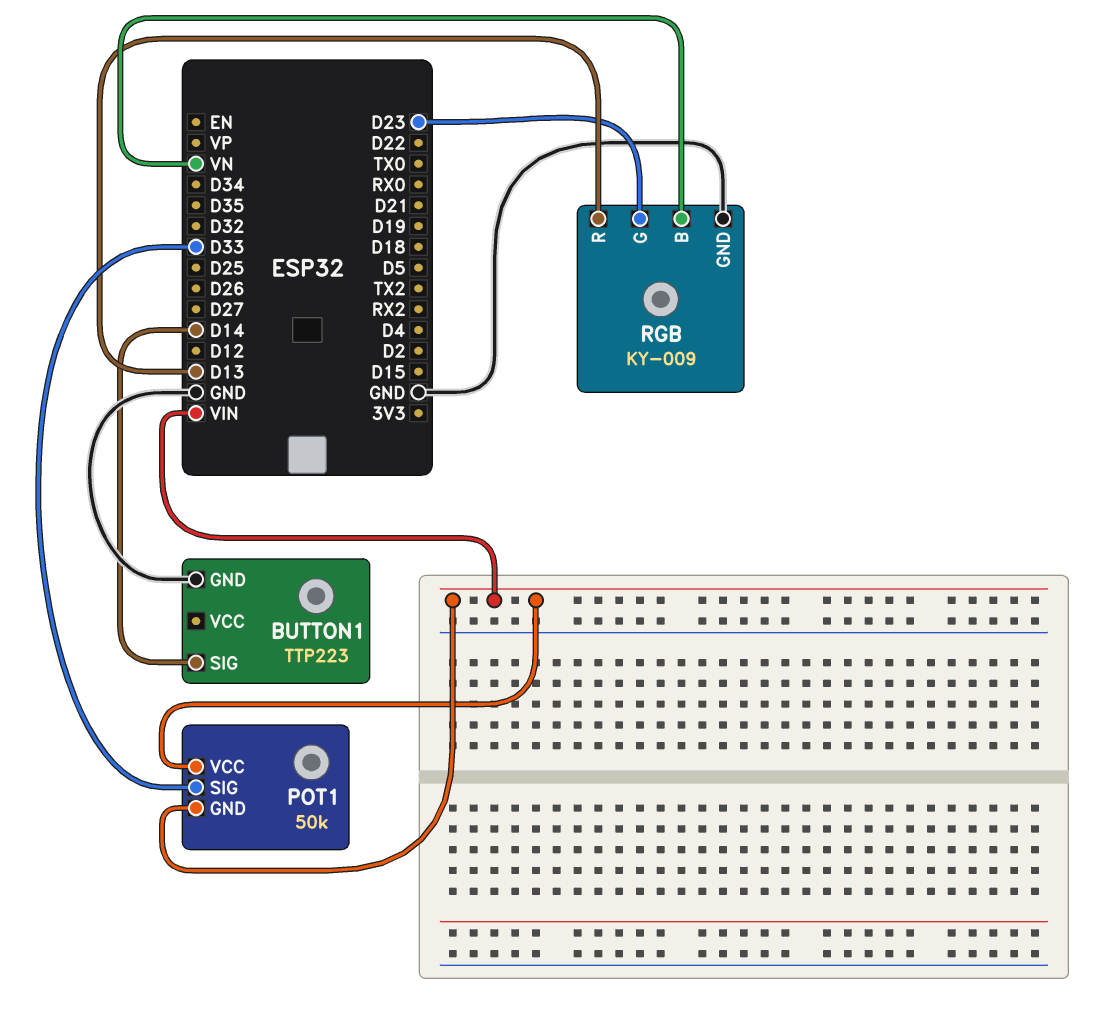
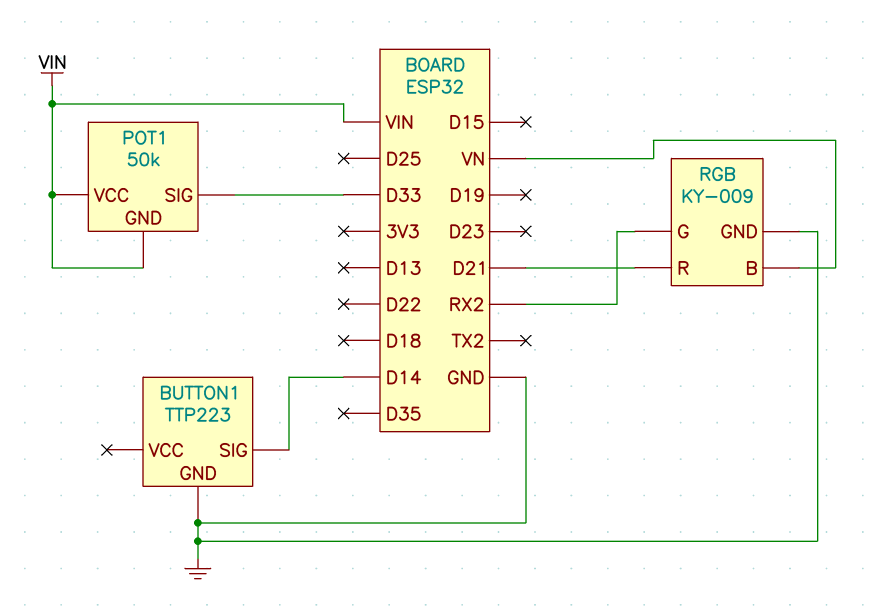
RGB pin G: D23 -> RX2
RGB pin R: D13 -> D21

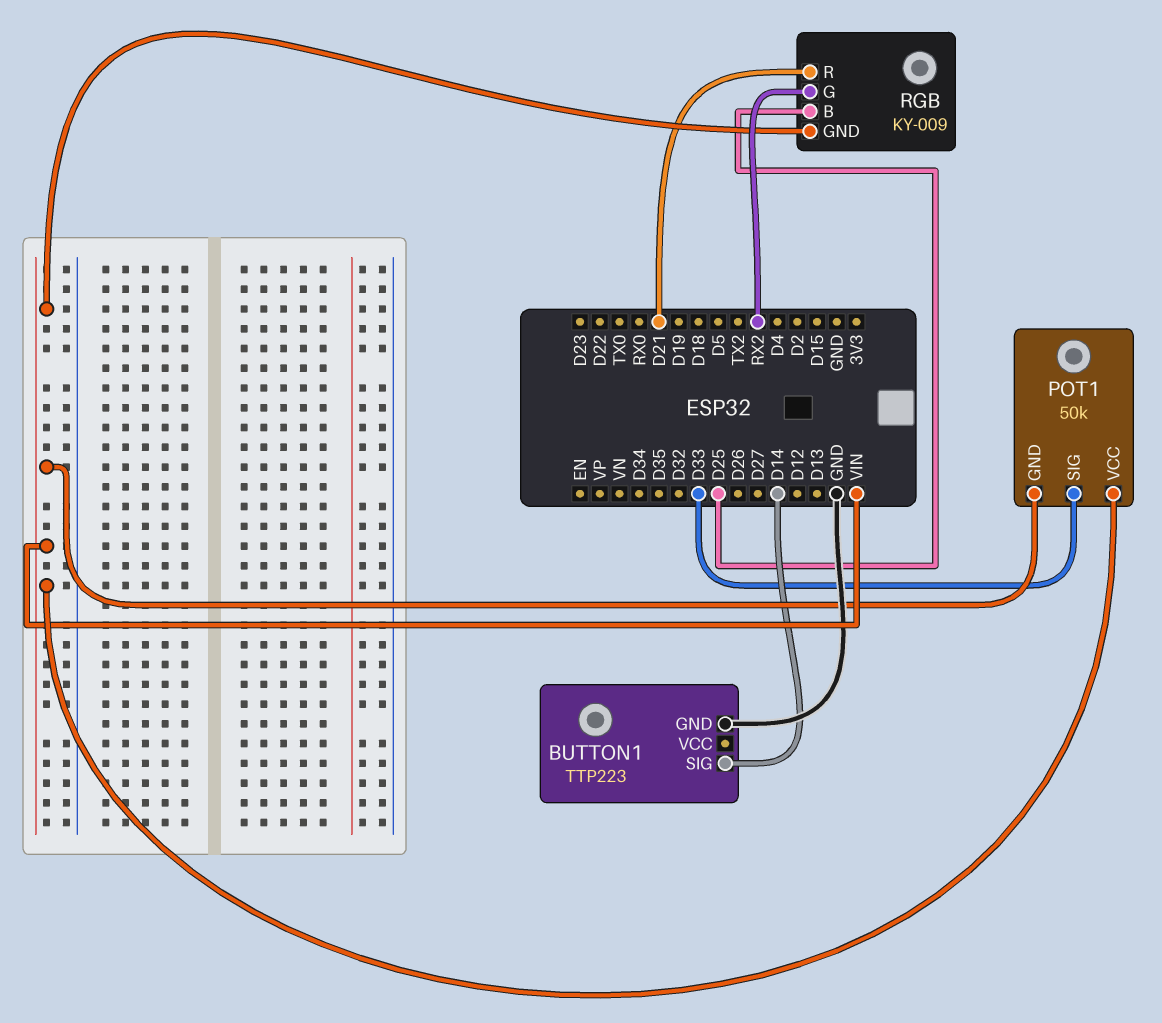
RGB pin B: VN -> D25
RGB pin GND: GND -> VIN

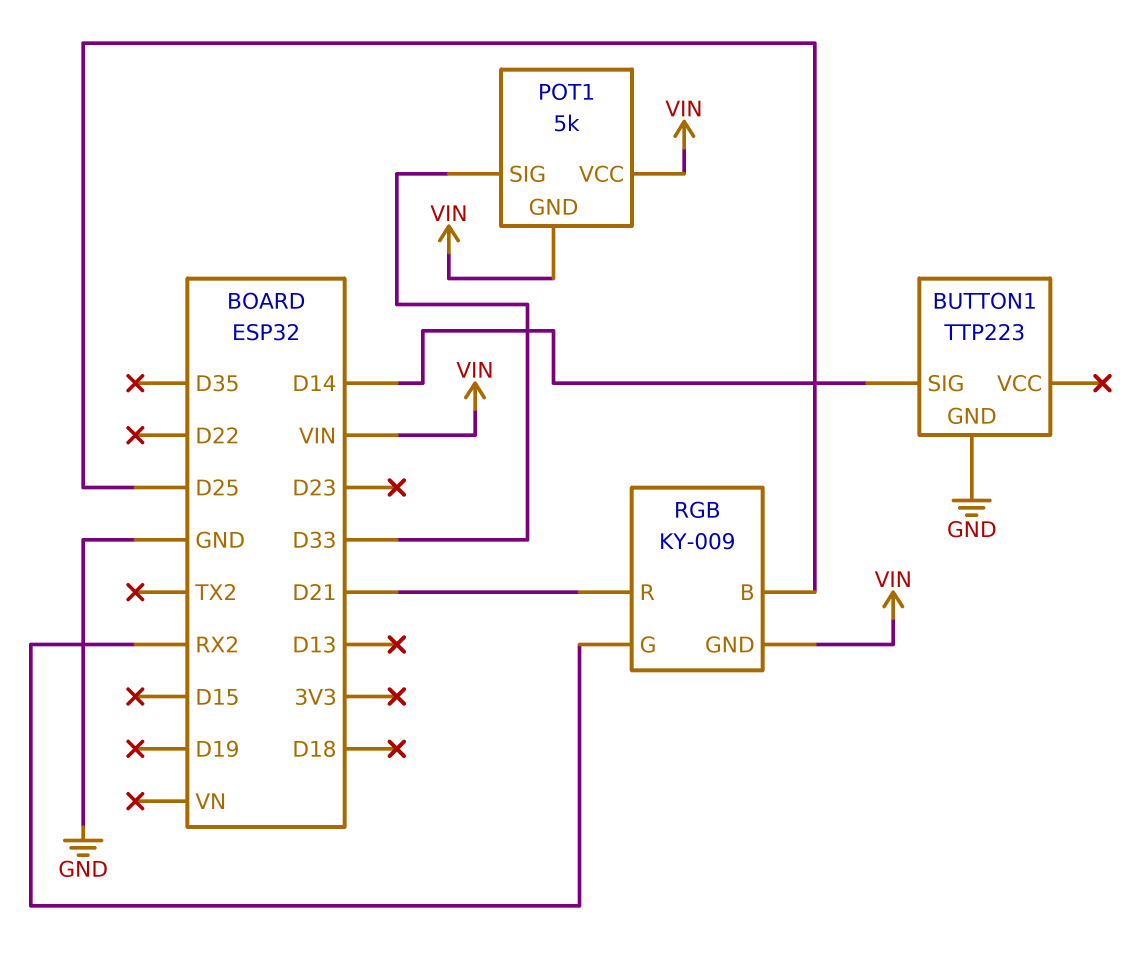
POT1: 50k -> 5k

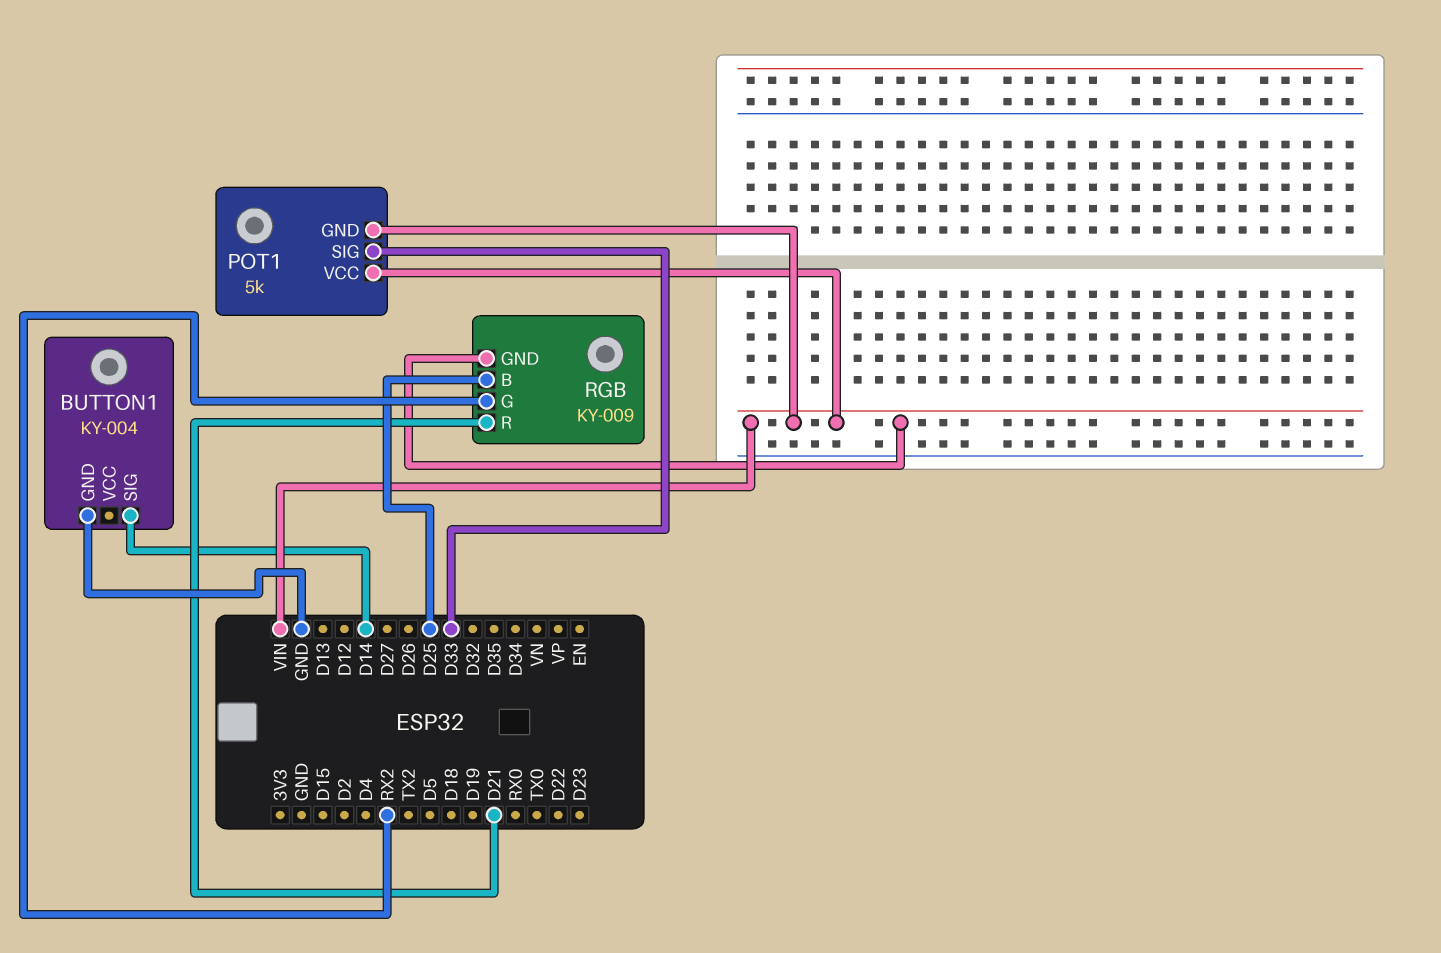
BUTTON1: TTP223 -> KY-004

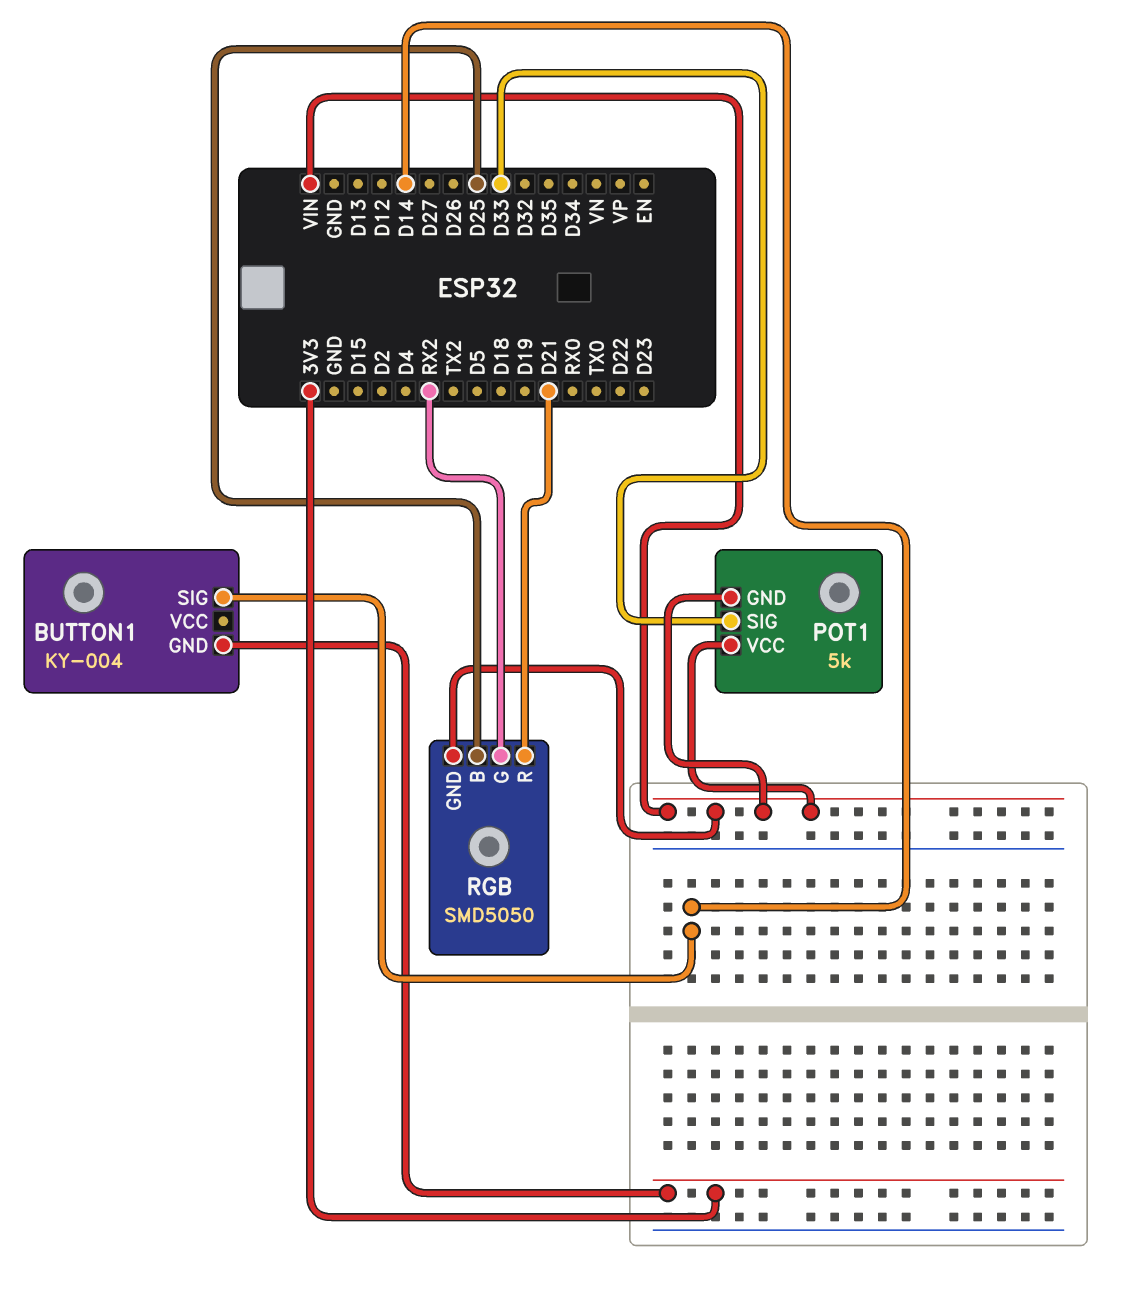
BUTTON1 pin GND: GND -> 3V3
RGB: KY-009 -> SMD5050

